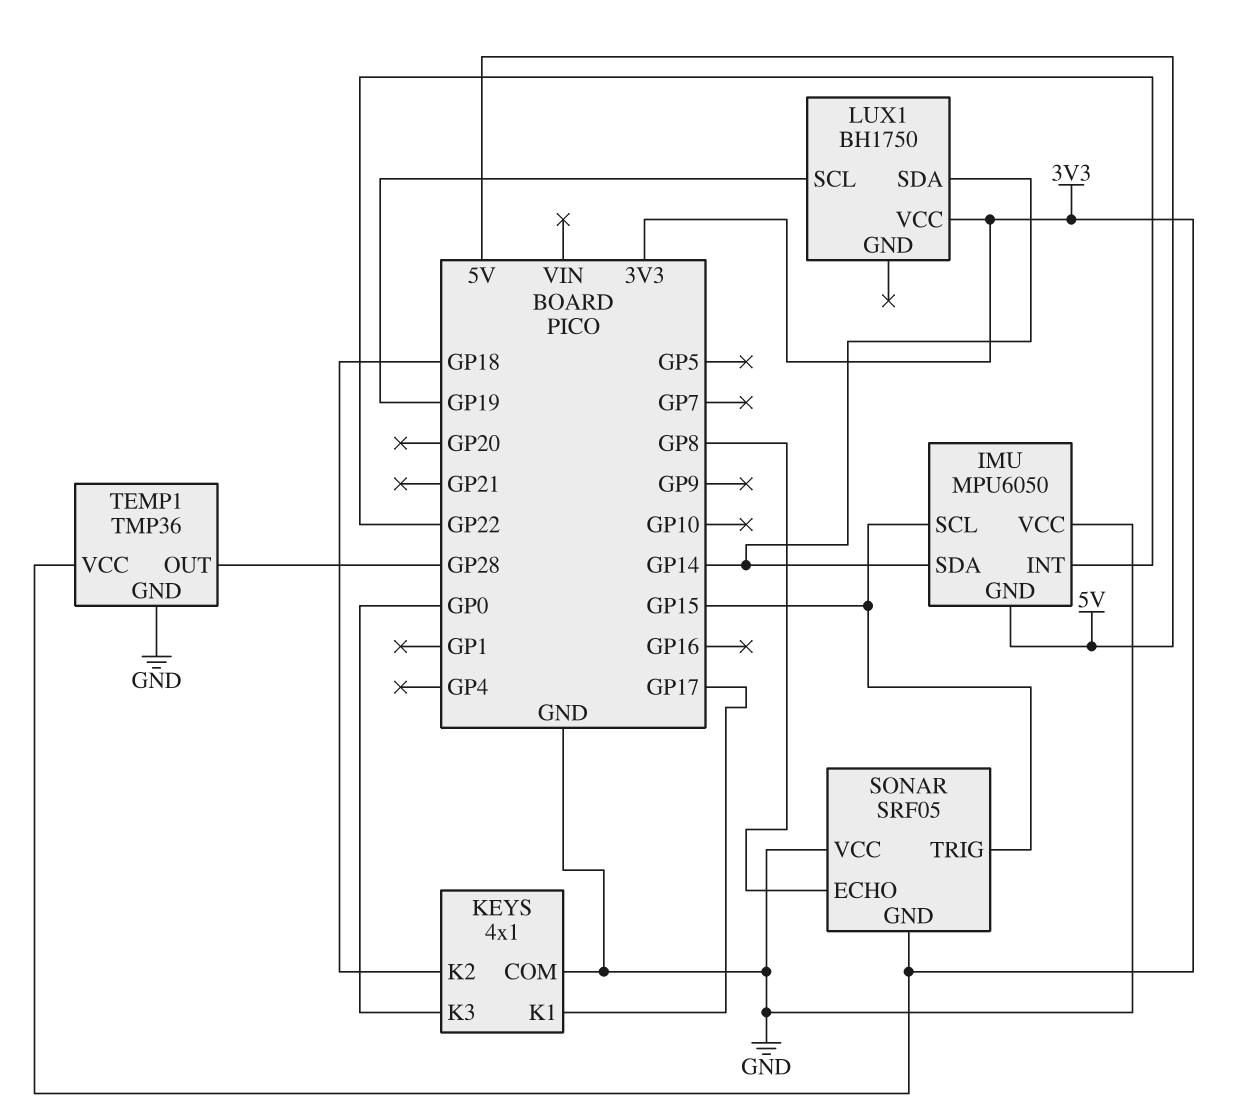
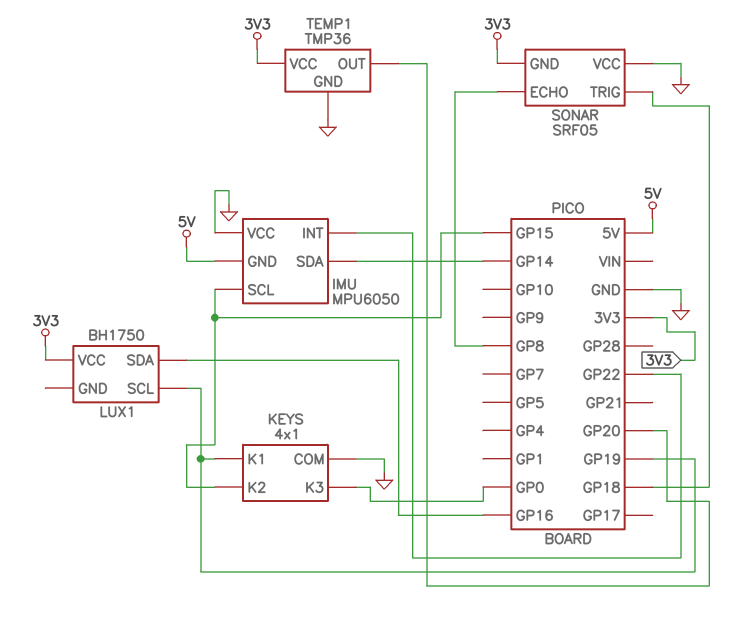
KEYS pin K1: GP17 -> GP19
KEYS pin K2: GP18 -> GP15
LUX1 pin SDA: GP14 -> GP16
SONAR pin TRIG: GP15 -> GP18
TEMP1 pin OUT: GP28 -> GP20

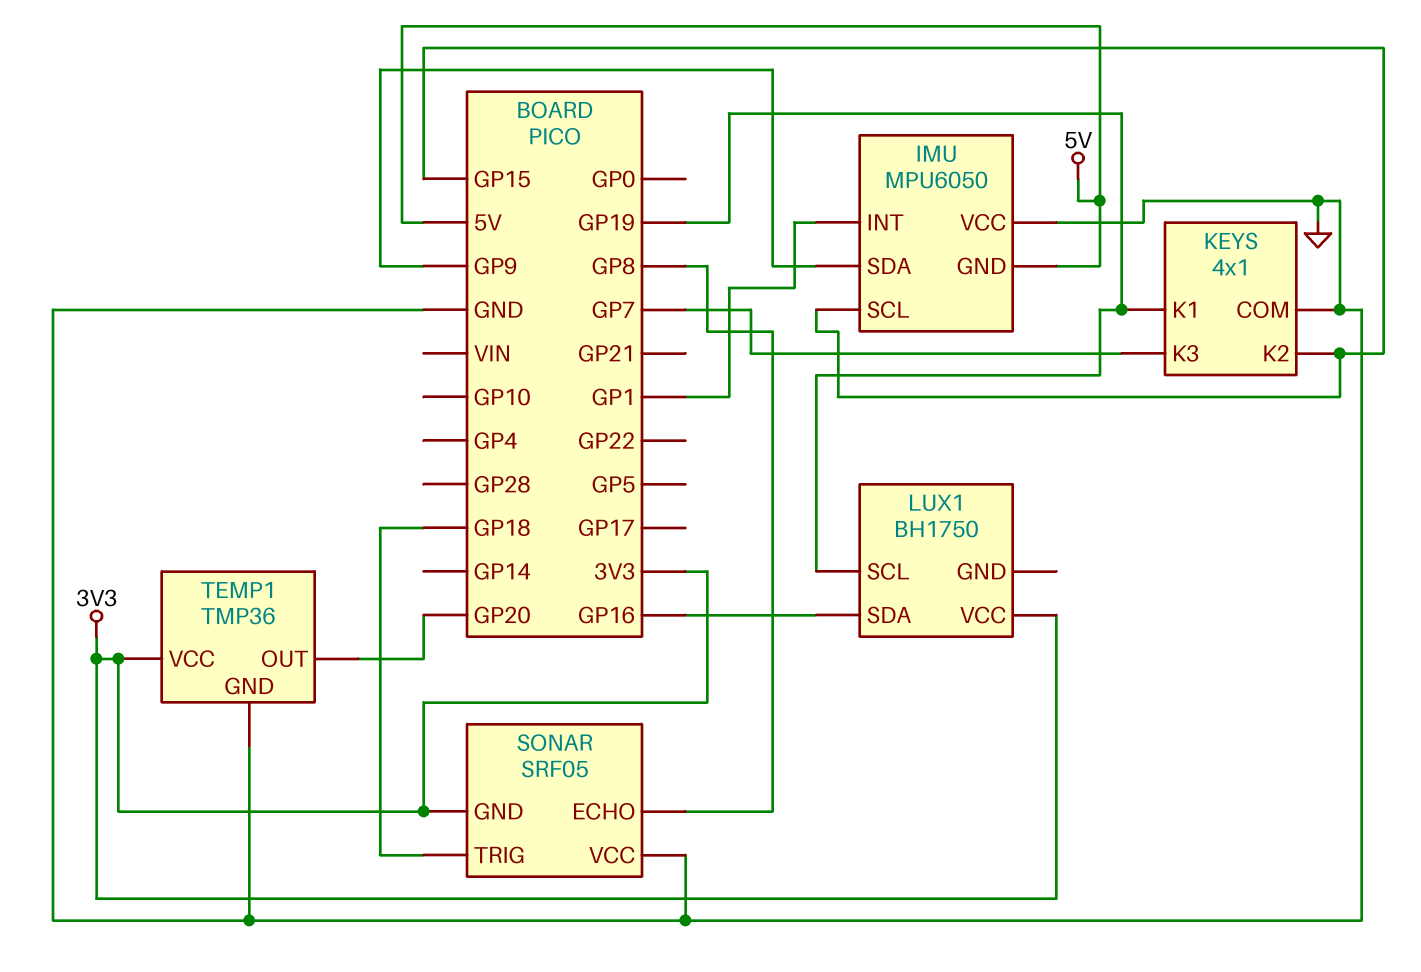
IMU pin INT: GP22 -> GP1
IMU pin SDA: GP14 -> GP9
KEYS pin K3: GP0 -> GP7

